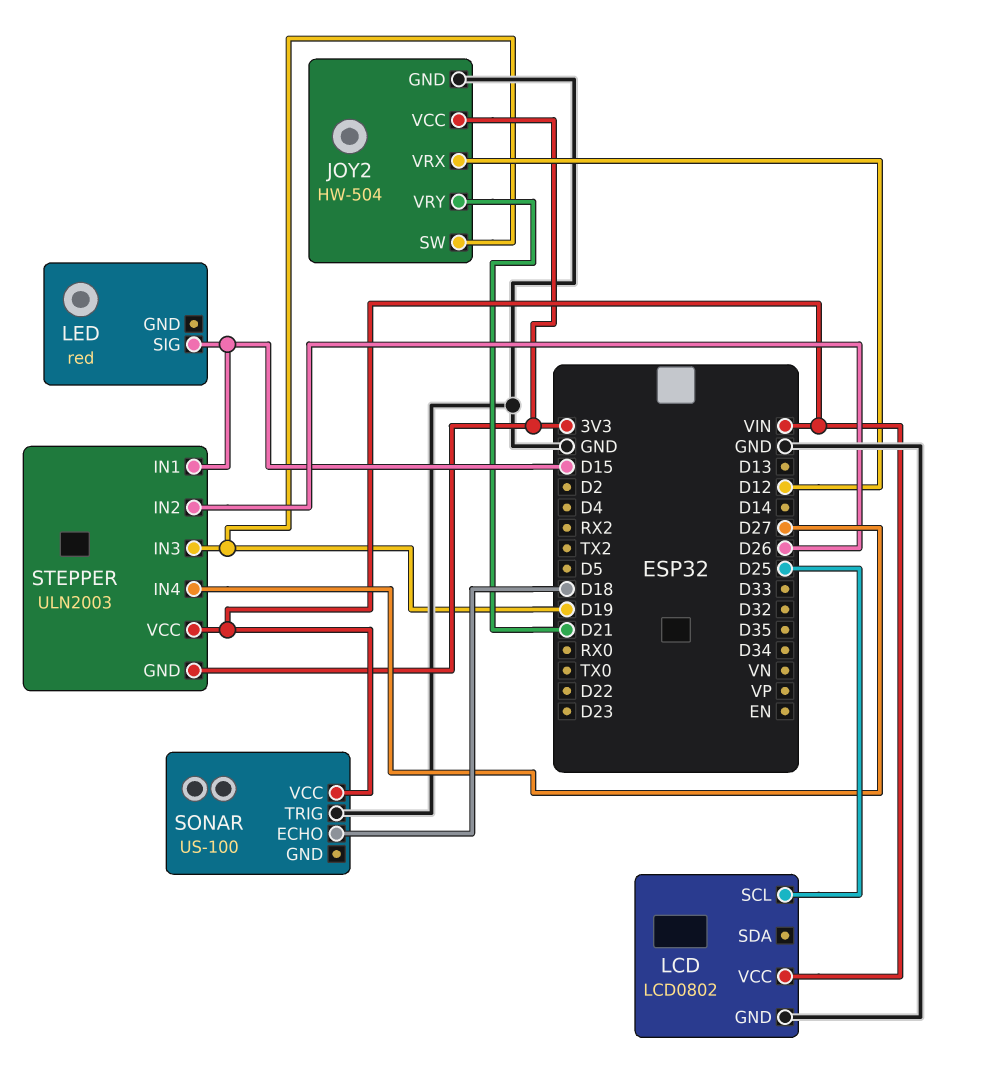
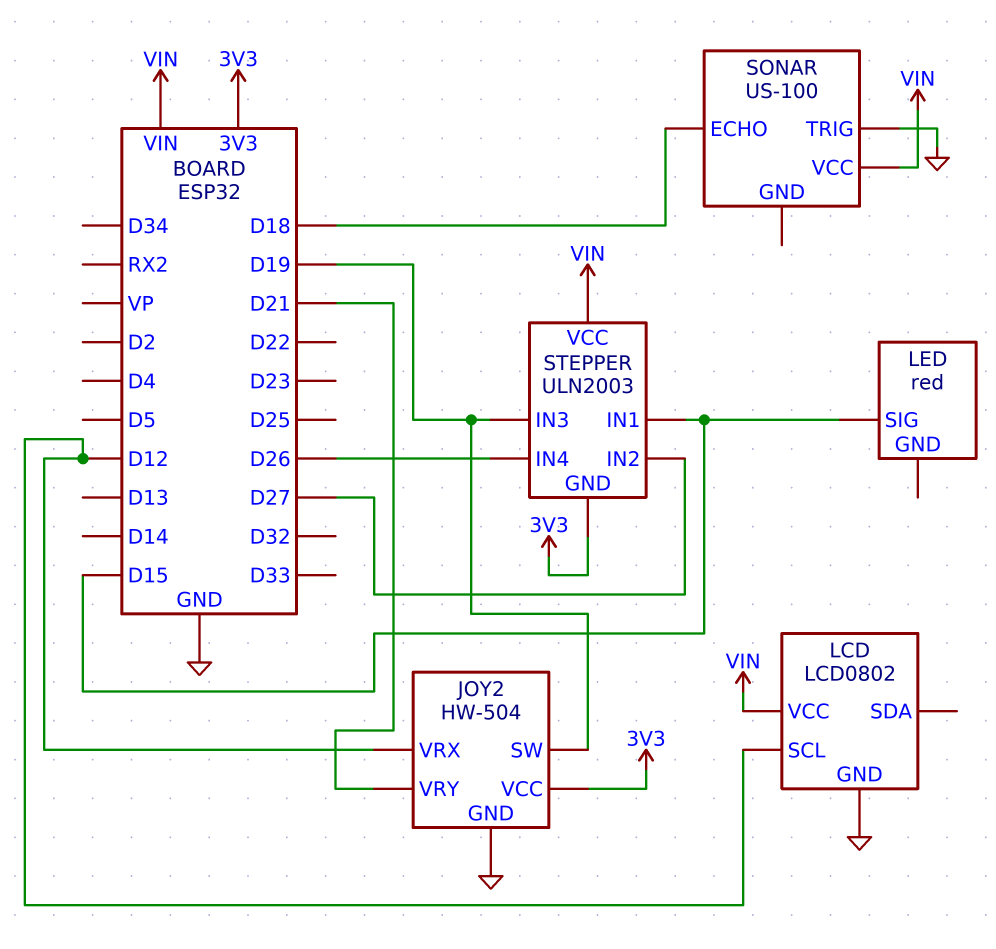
LCD pin SCL: D25 -> D12
STEPPER pin IN2: D26 -> D27
STEPPER pin IN4: D27 -> D26

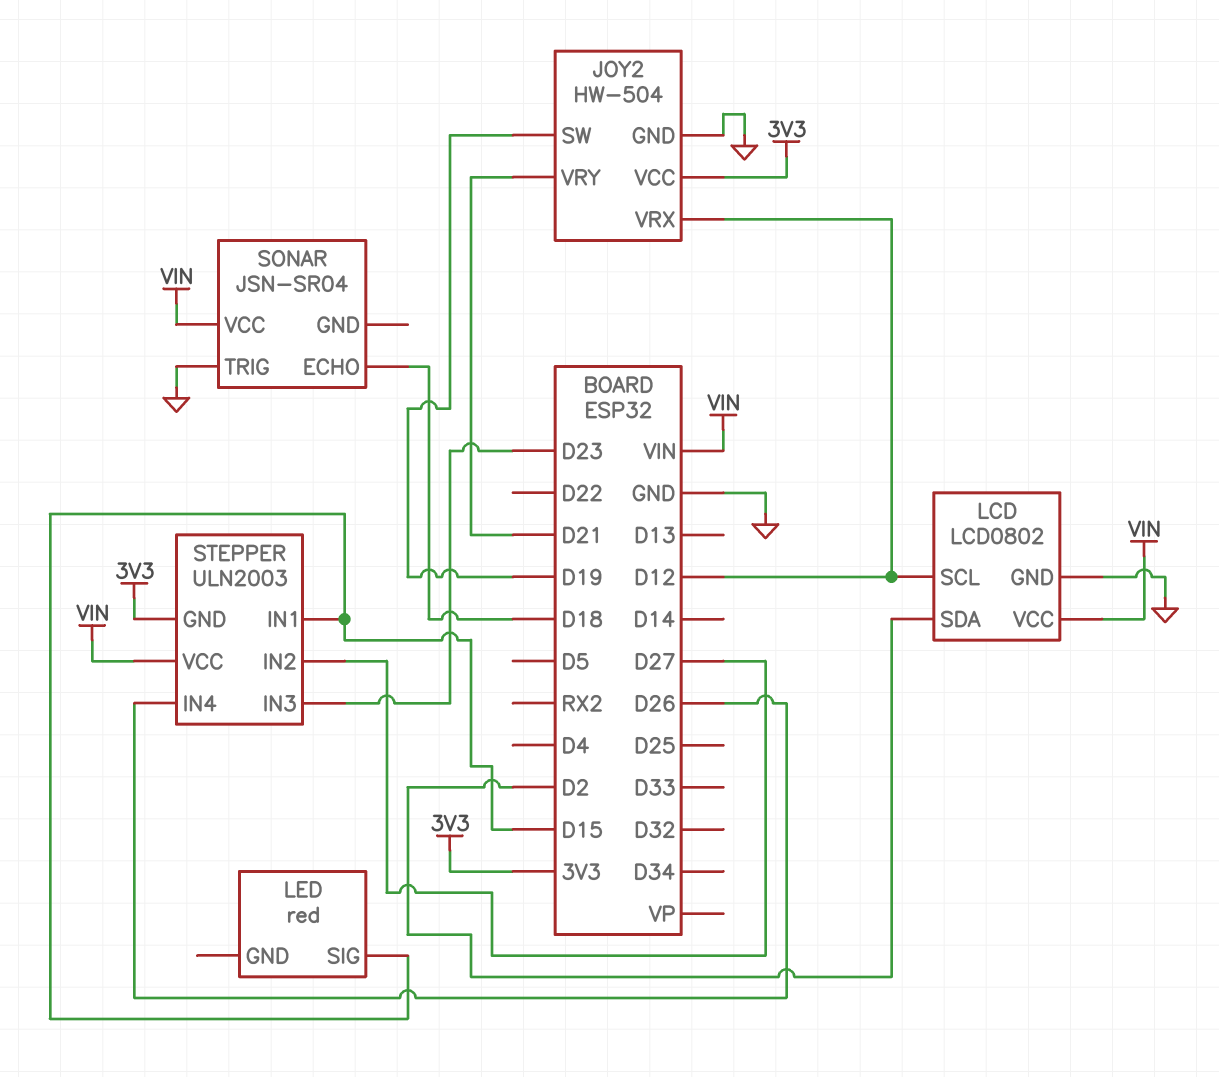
LCD pin SDA: none -> D2
SONAR: US-100 -> JSN-SR04
STEPPER pin IN3: D19 -> D23

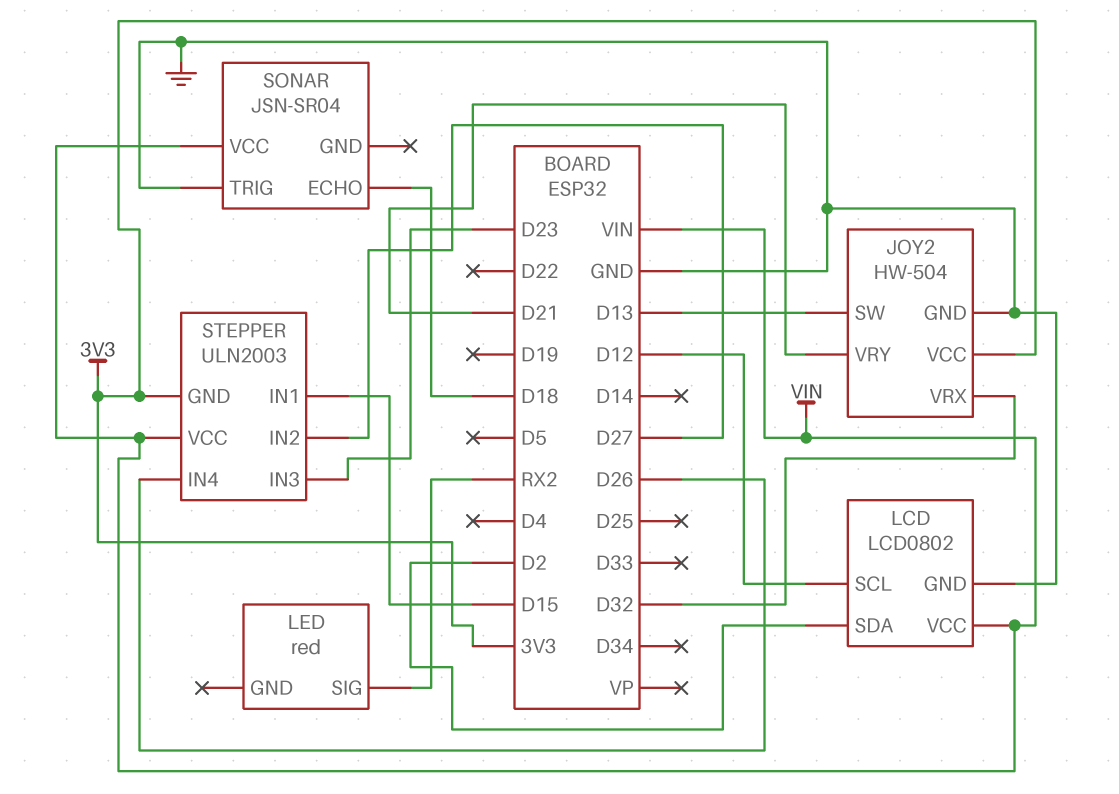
JOY2 pin SW: D19 -> D13
JOY2 pin VRX: D12 -> D32
LED pin SIG: D15 -> RX2

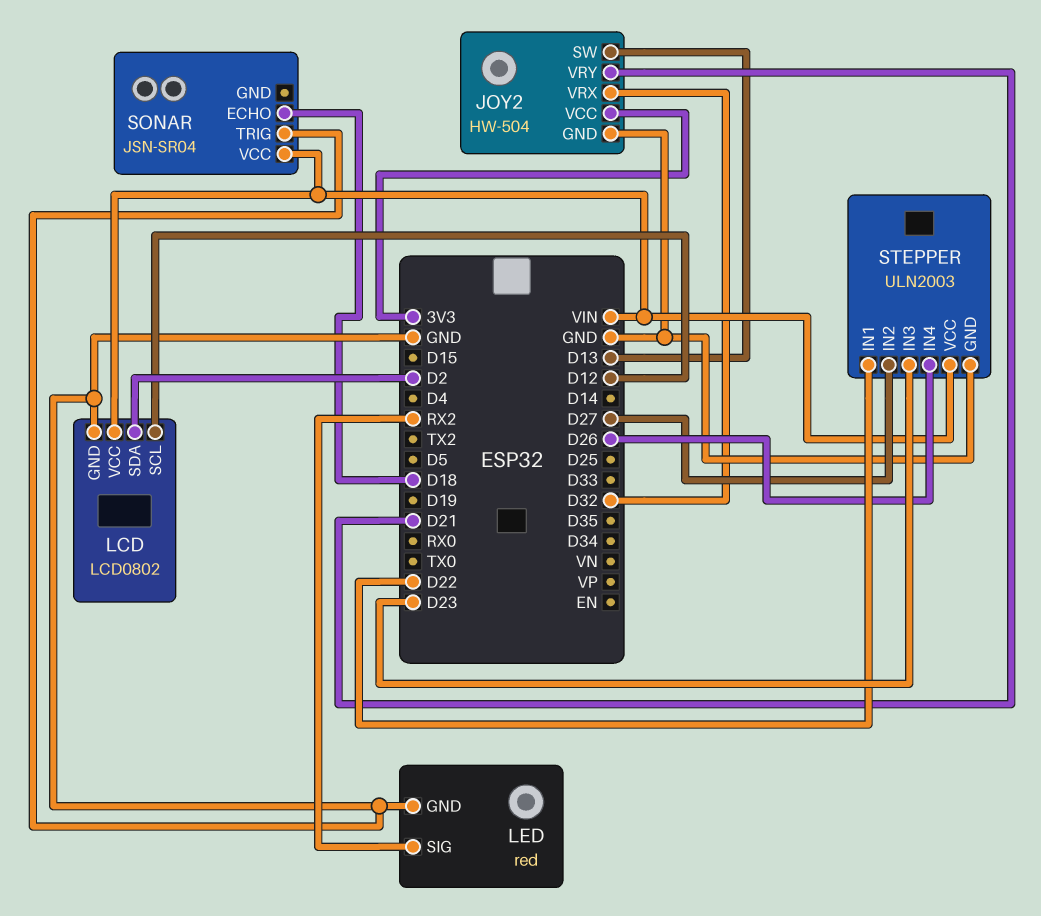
LED pin GND: none -> GND
STEPPER pin GND: 3V3 -> GND
STEPPER pin IN1: D15 -> D22

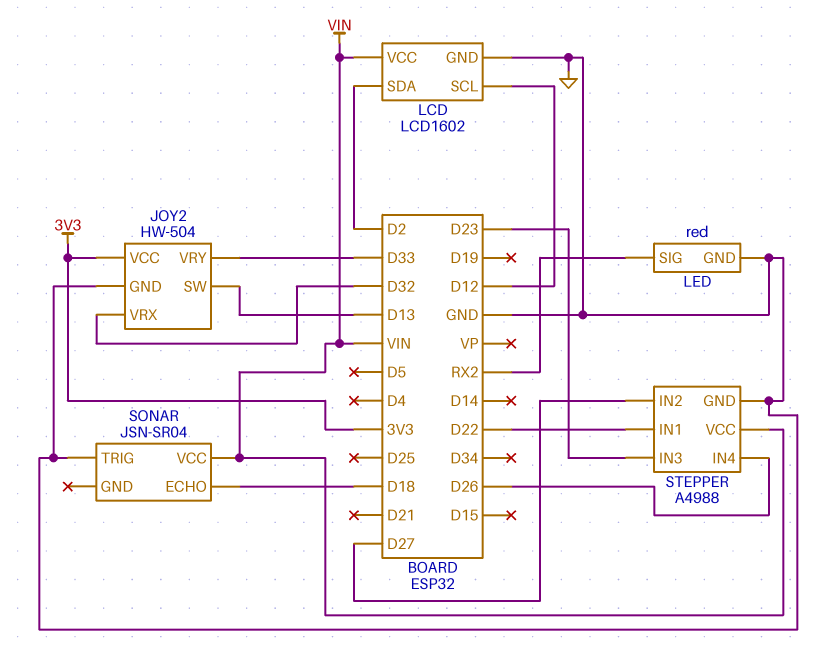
JOY2 pin VRY: D21 -> D33
LCD: LCD0802 -> LCD1602
STEPPER: ULN2003 -> A4988

